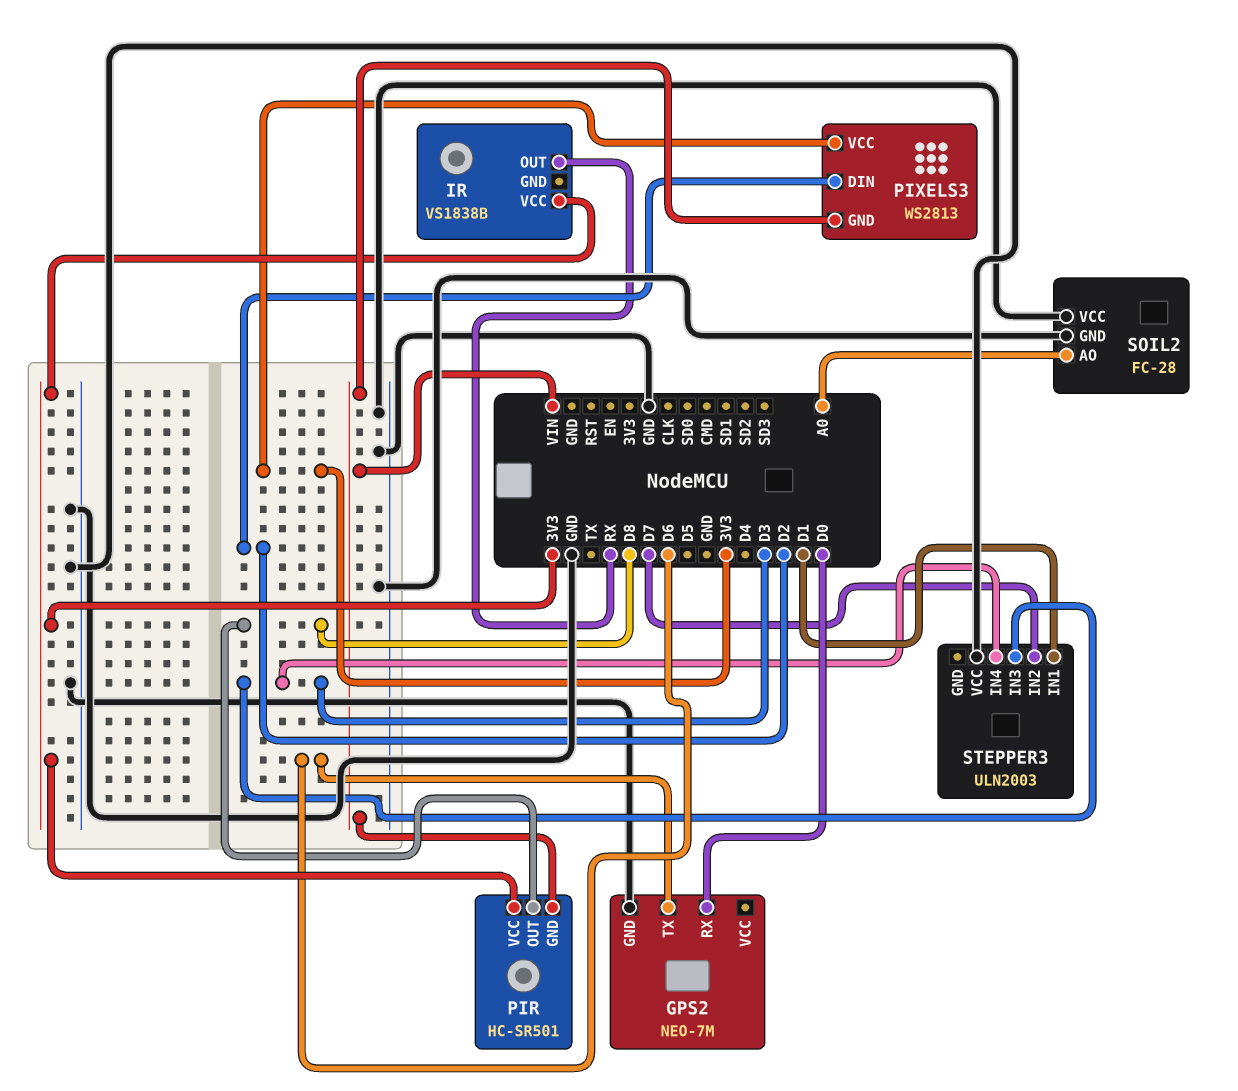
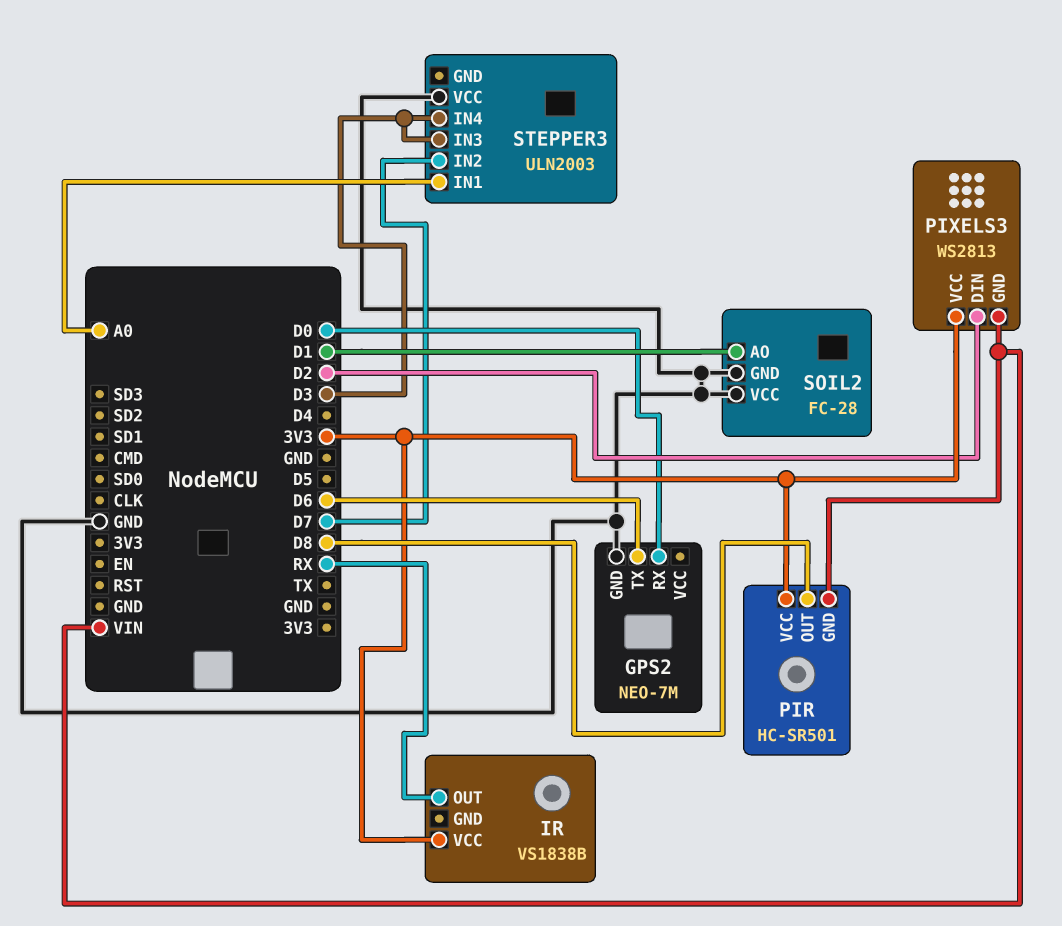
SOIL2 pin AO: A0 -> D1
STEPPER3 pin IN1: D1 -> A0

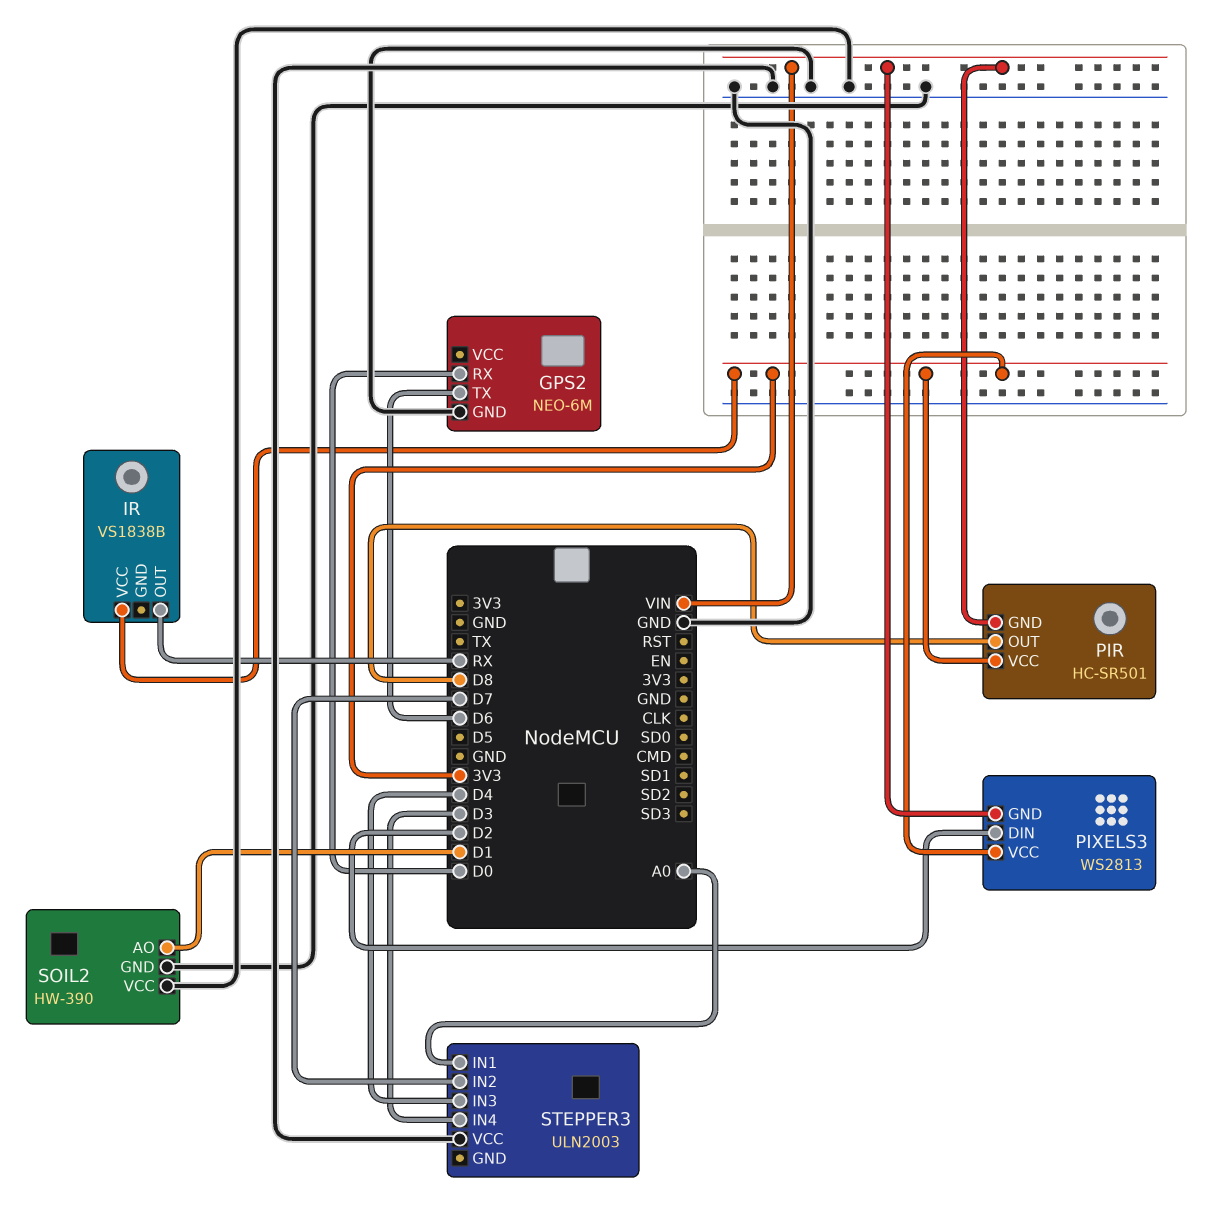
GPS2: NEO-7M -> NEO-6M
SOIL2: FC-28 -> HW-390
STEPPER3 pin IN3: D3 -> D4

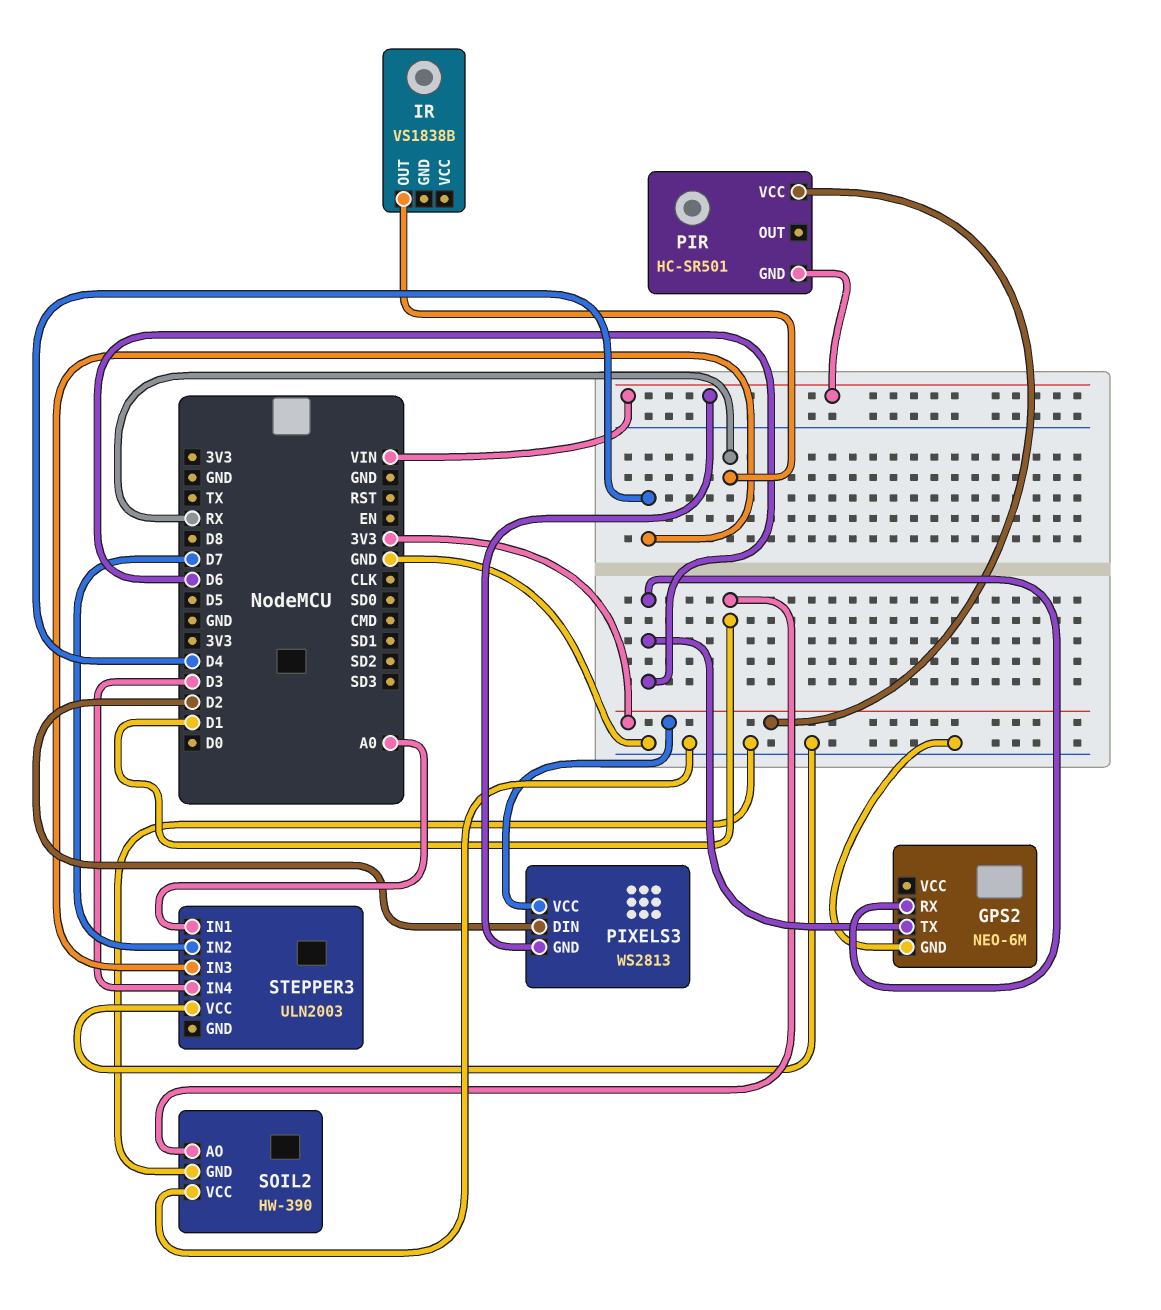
GPS2 pin RX: D0 -> D6
IR pin VCC: 3V3 -> none
PIR pin OUT: D8 -> none

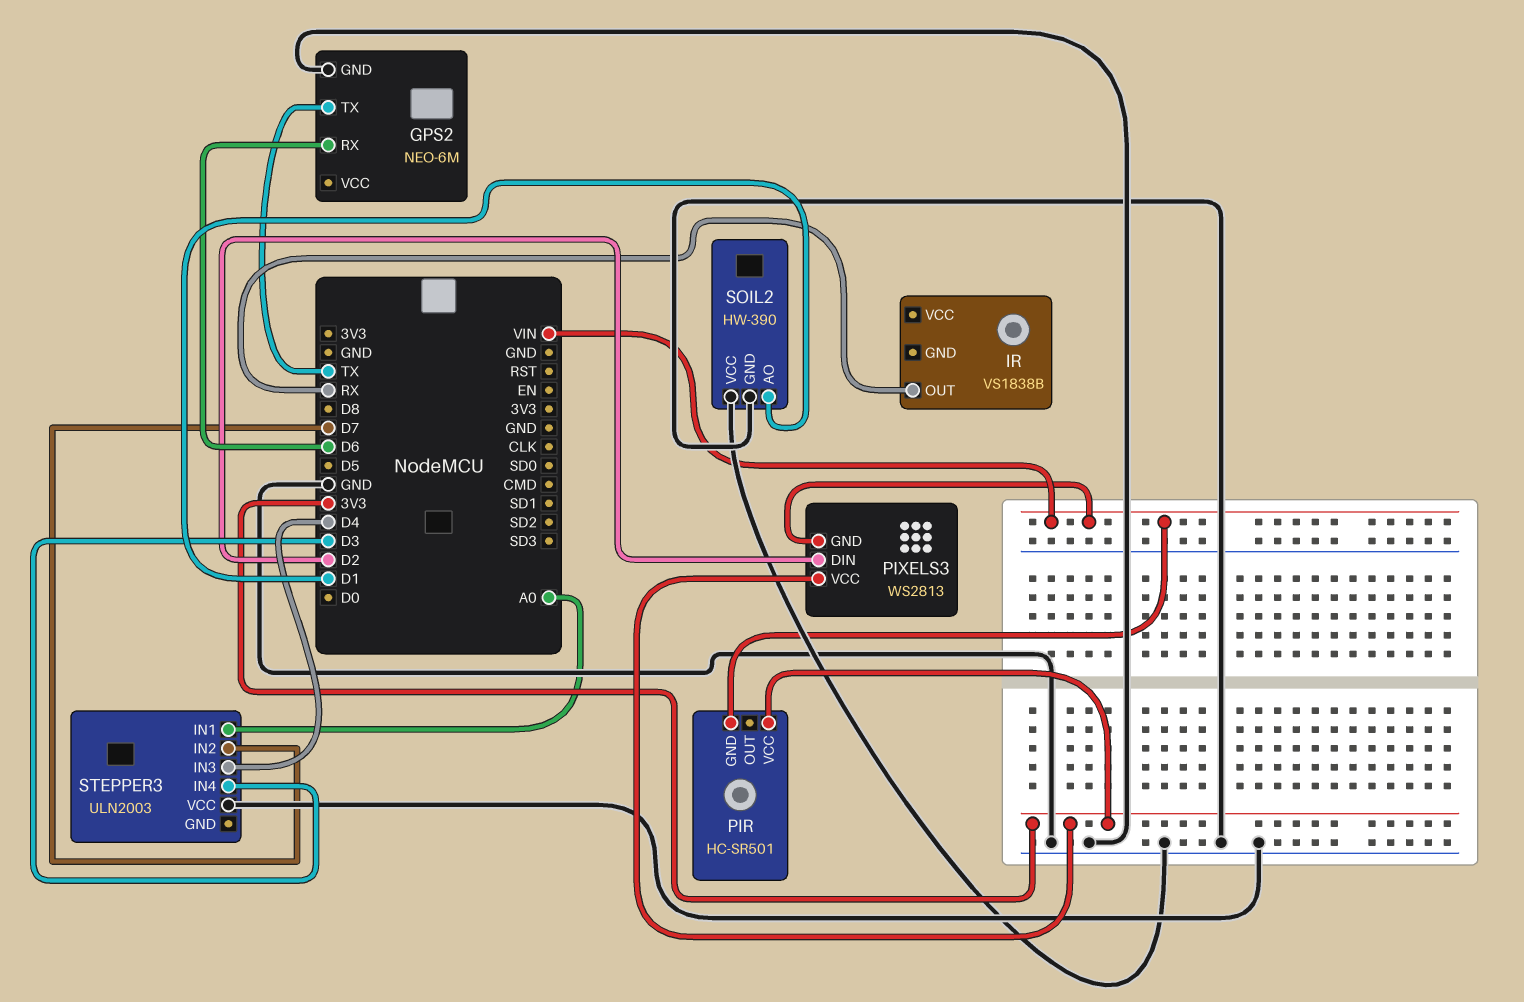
GPS2 pin TX: D6 -> TX

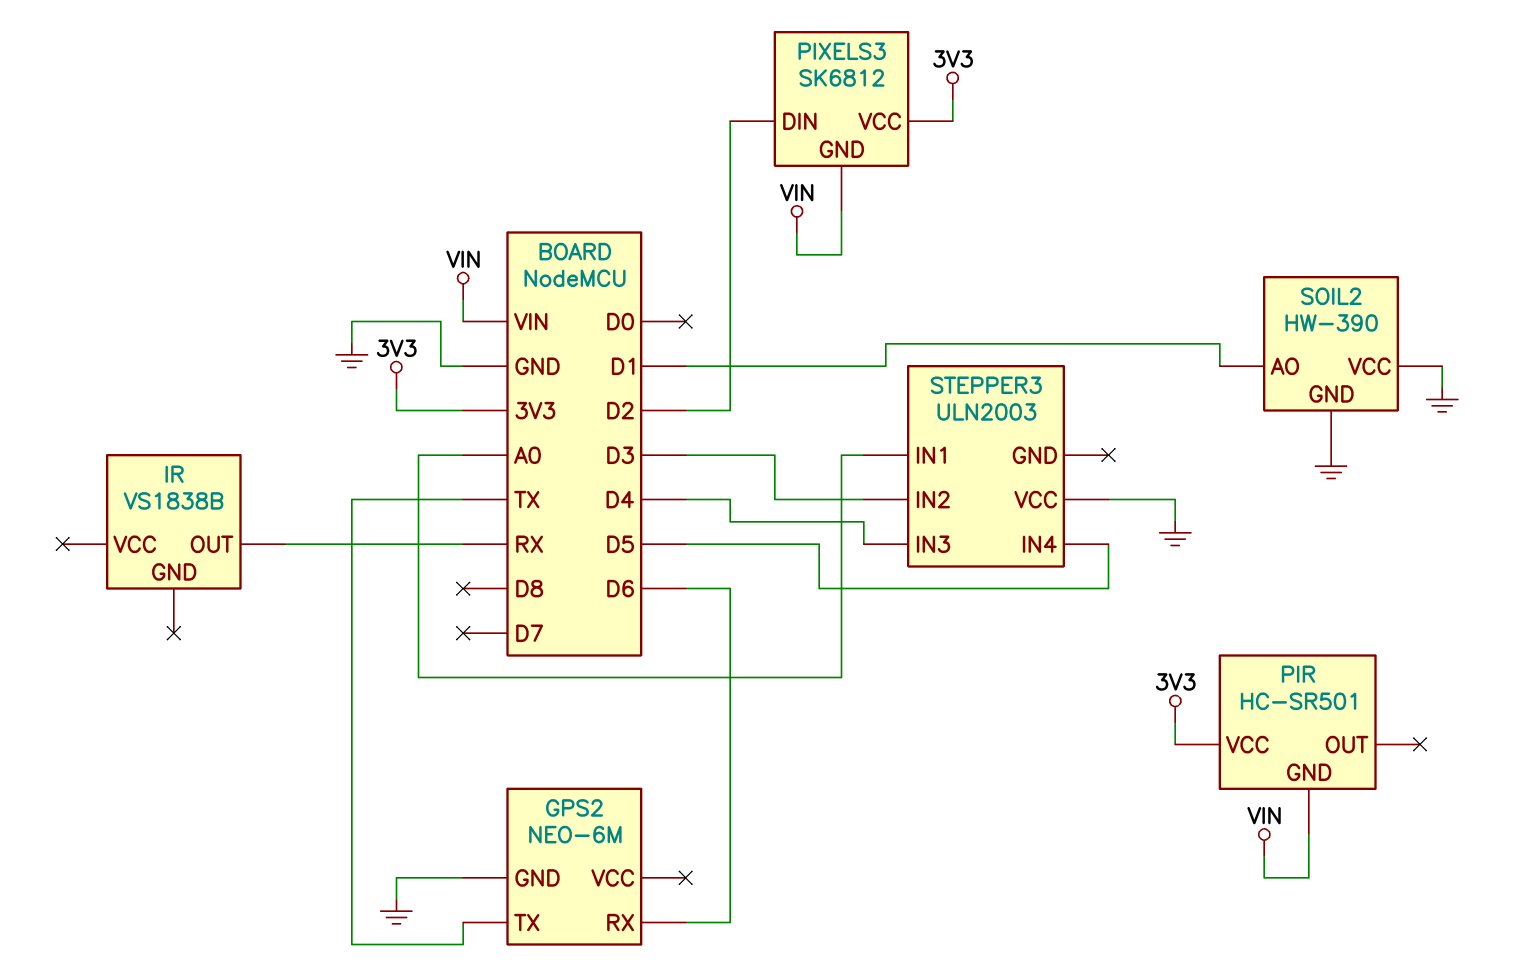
PIXELS3: WS2813 -> SK6812
STEPPER3 pin IN2: D7 -> D3
STEPPER3 pin IN4: D3 -> D5

